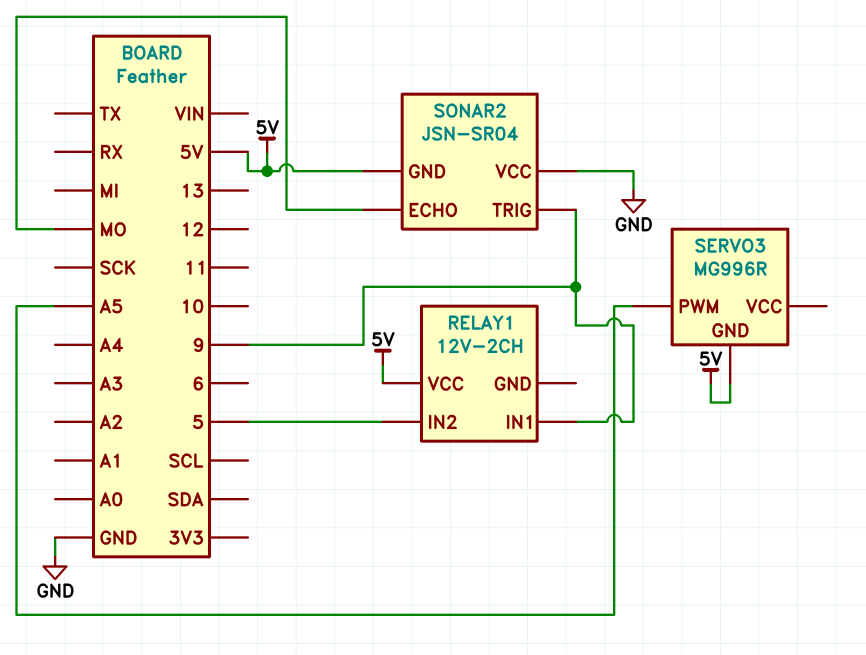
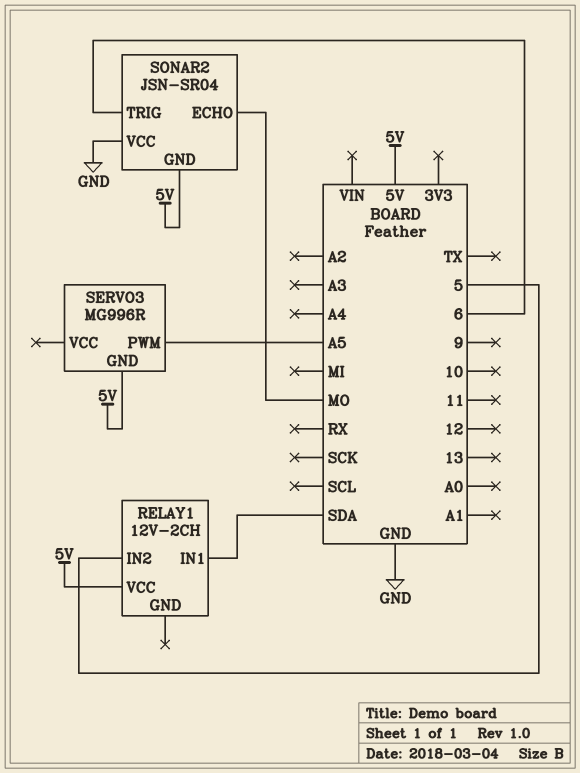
RELAY1 pin IN1: 9 -> SDA
SONAR2 pin TRIG: 9 -> 6

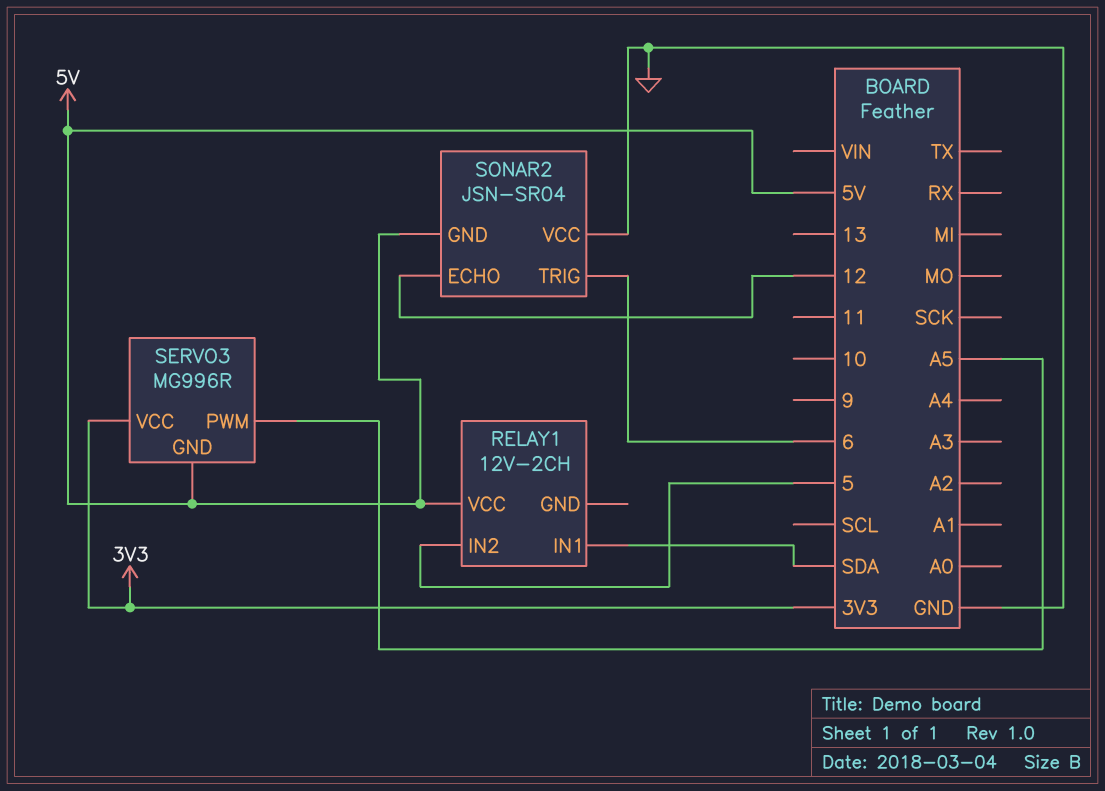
SERVO3 pin VCC: none -> 3V3
SONAR2 pin ECHO: MO -> 12

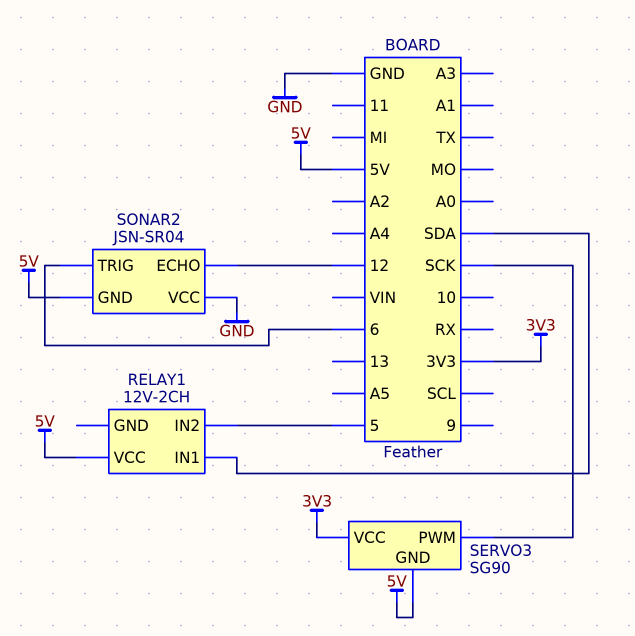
SERVO3: MG996R -> SG90
SERVO3 pin PWM: A5 -> SCK

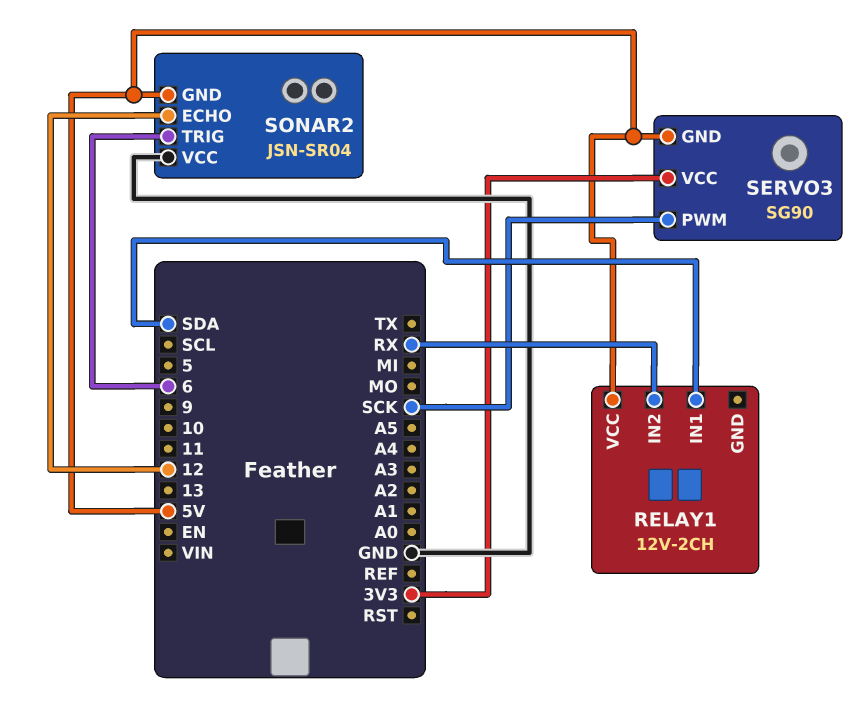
RELAY1 pin IN2: 5 -> RX

